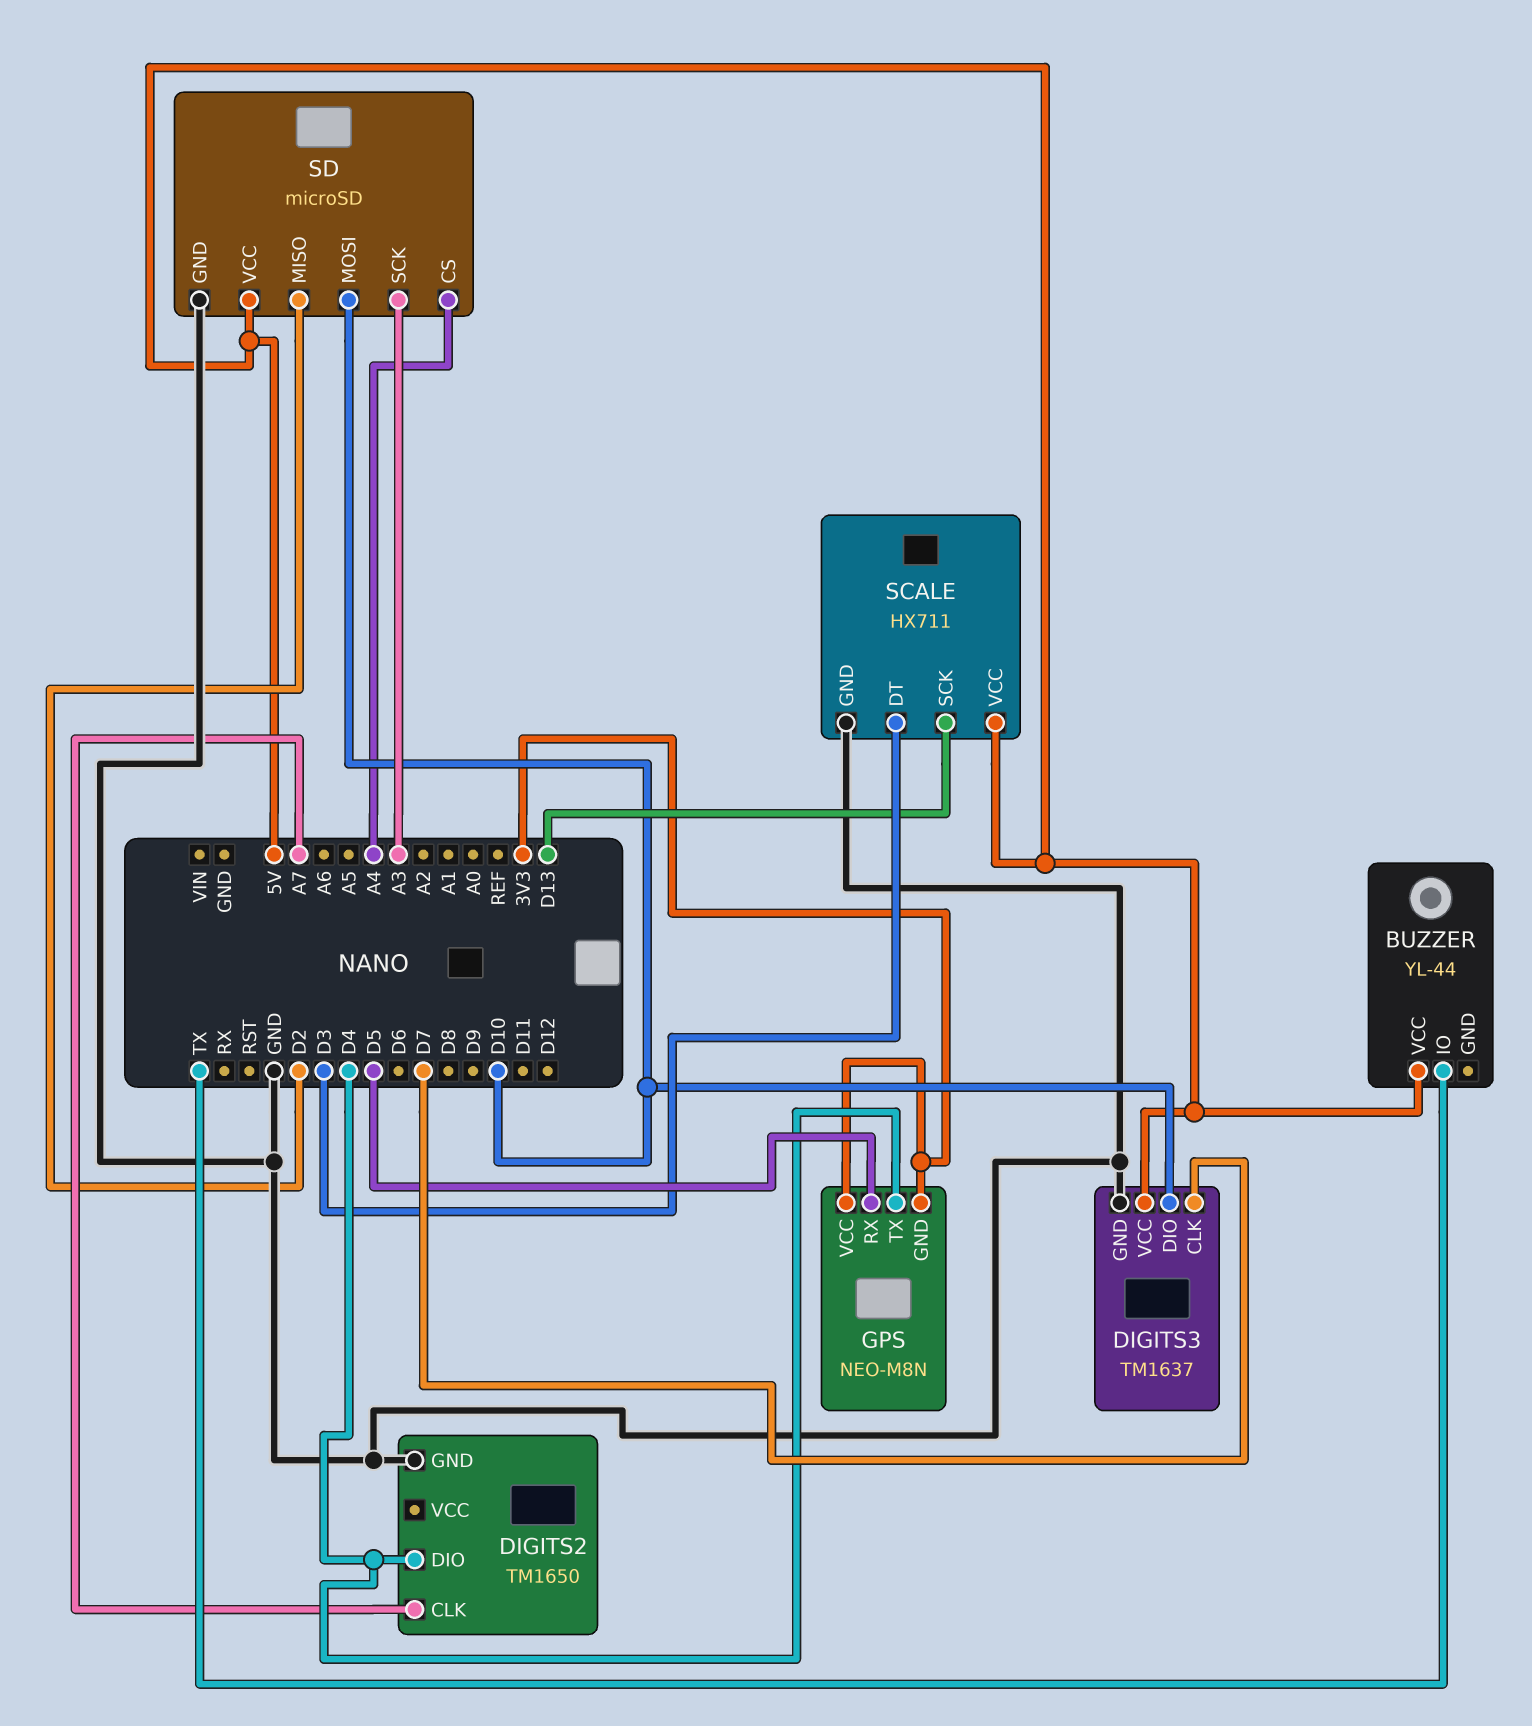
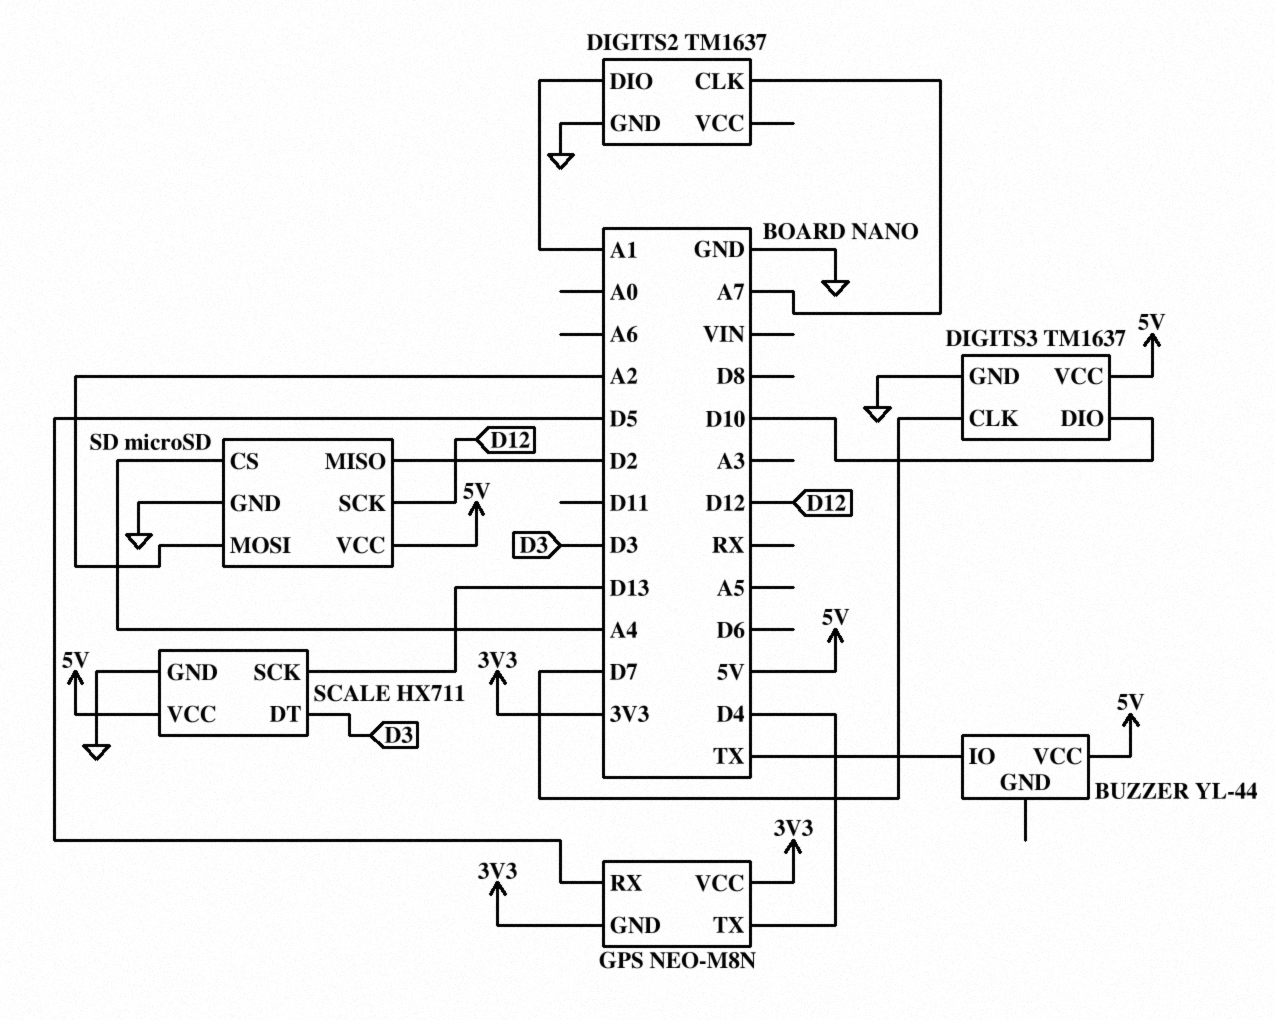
DIGITS2: TM1650 -> TM1637
DIGITS2 pin DIO: D4 -> A1
SD pin MOSI: D10 -> A2
SD pin SCK: A3 -> D12

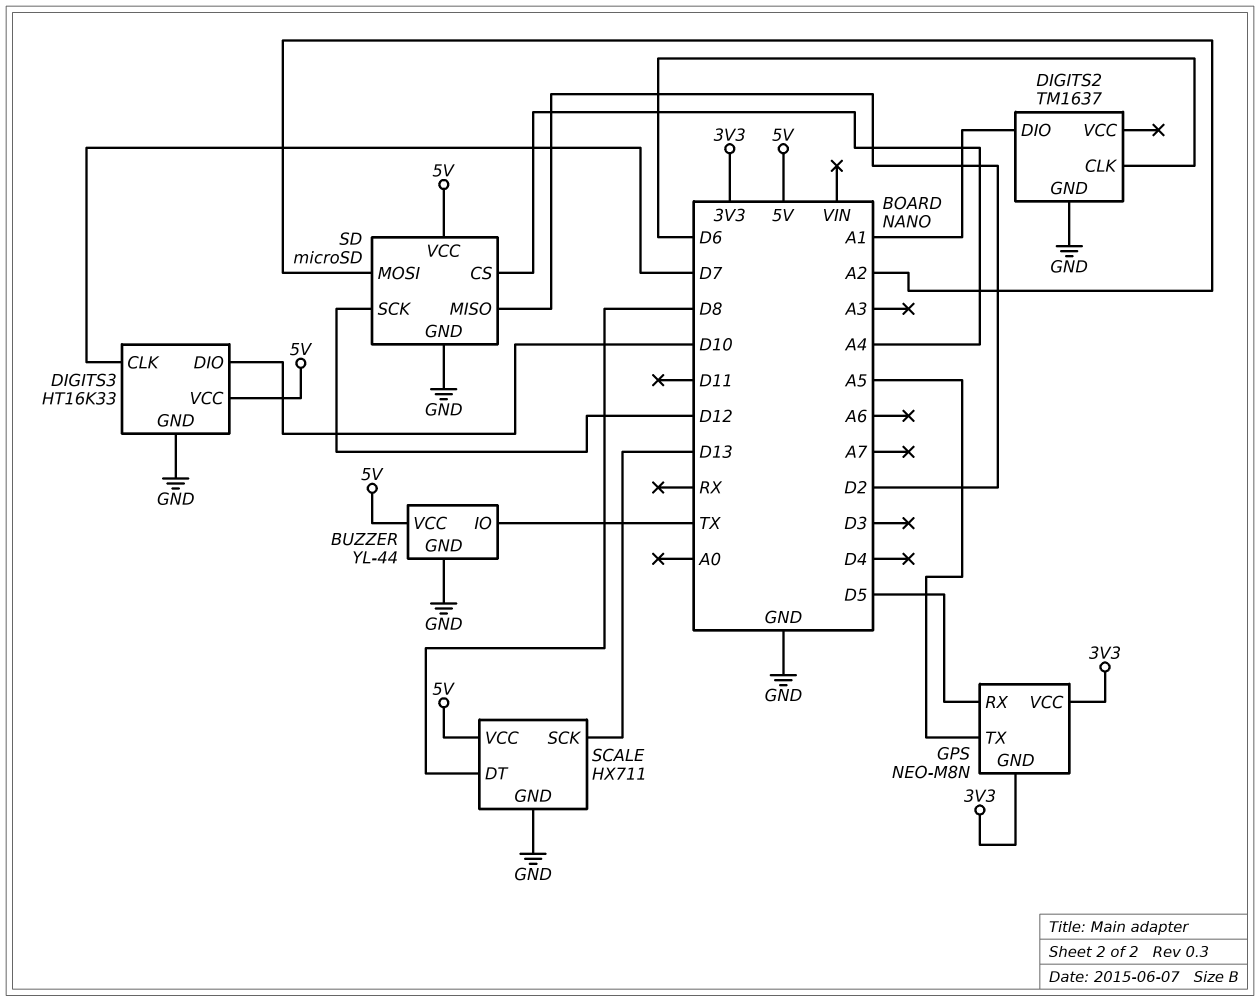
BUZZER pin GND: none -> GND
DIGITS2 pin CLK: A7 -> D6
DIGITS3: TM1637 -> HT16K33
GPS pin TX: D4 -> A5
SCALE pin DT: D3 -> D8

